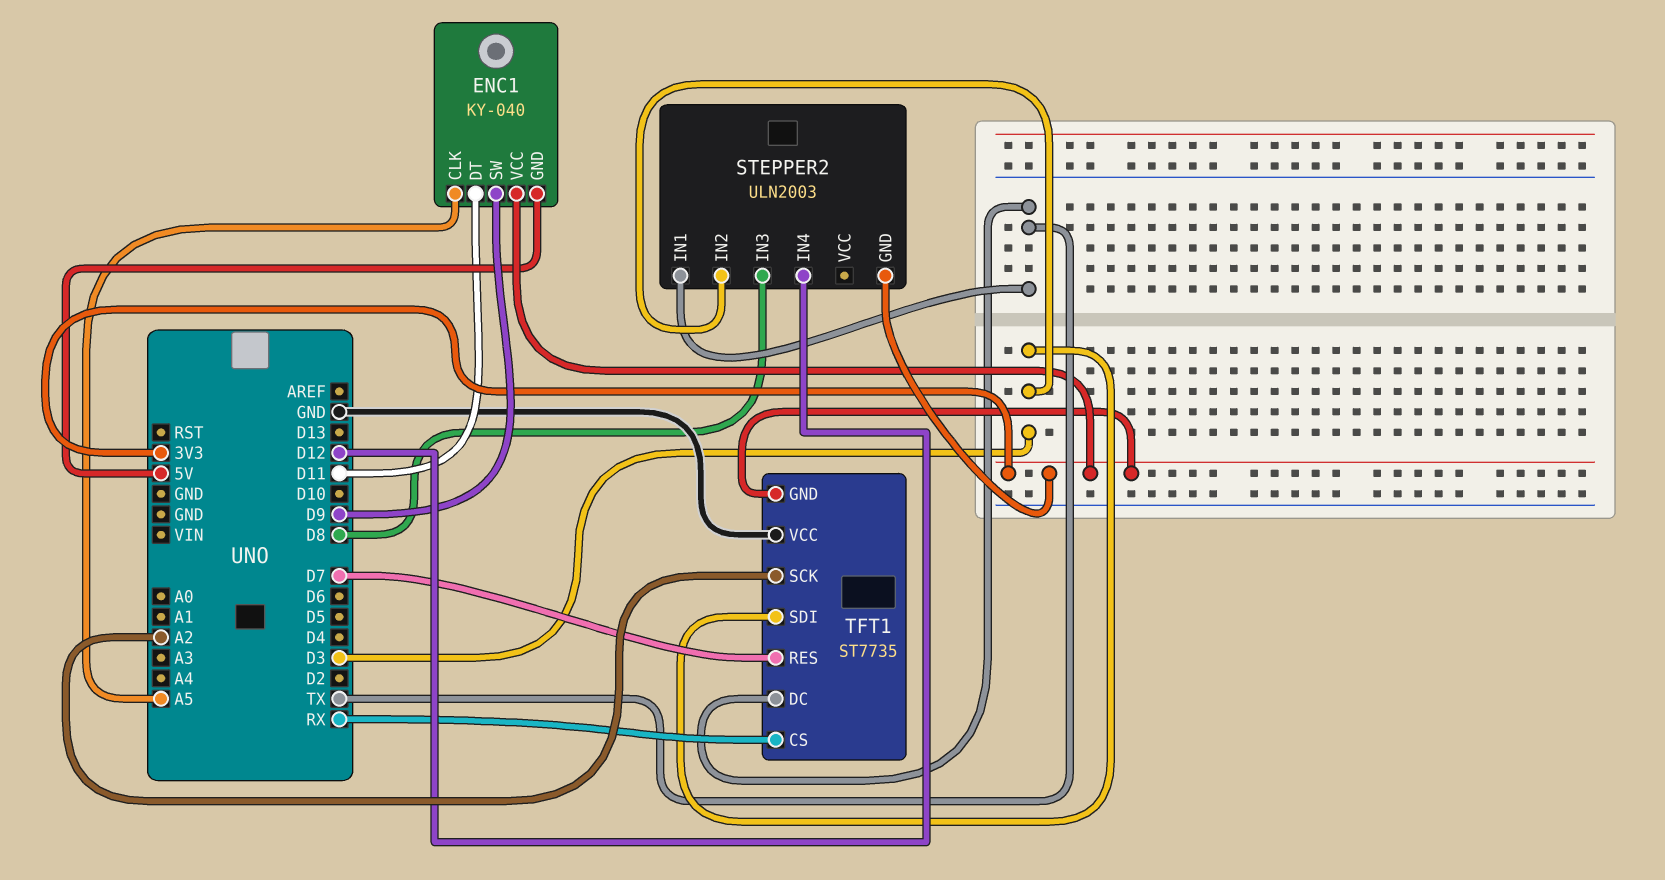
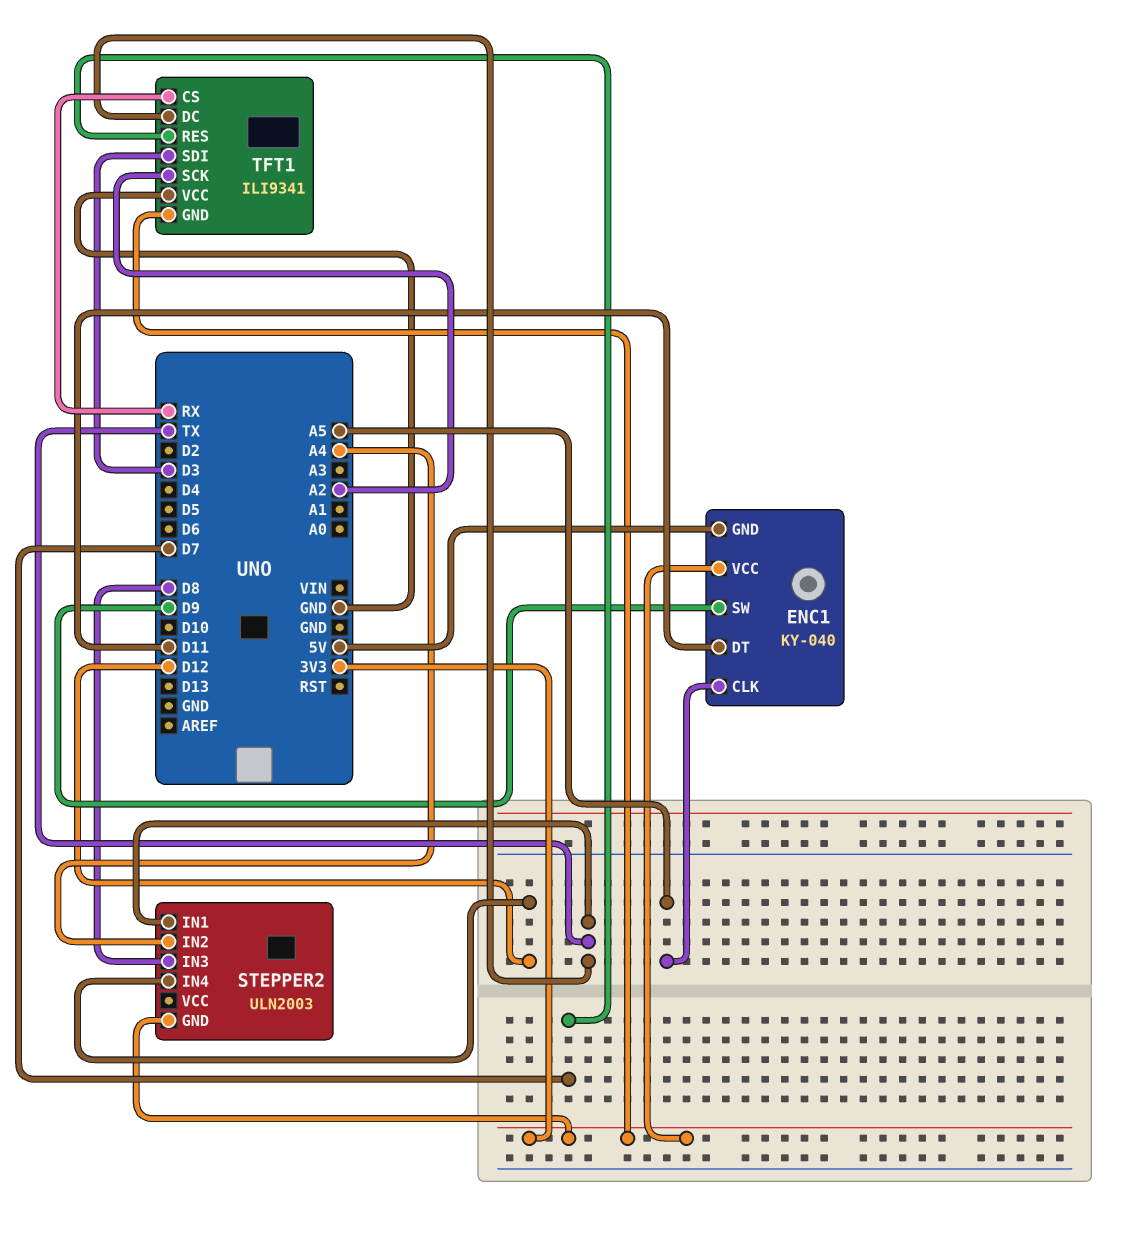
STEPPER2 pin IN2: D3 -> A4
TFT1: ST7735 -> ILI9341

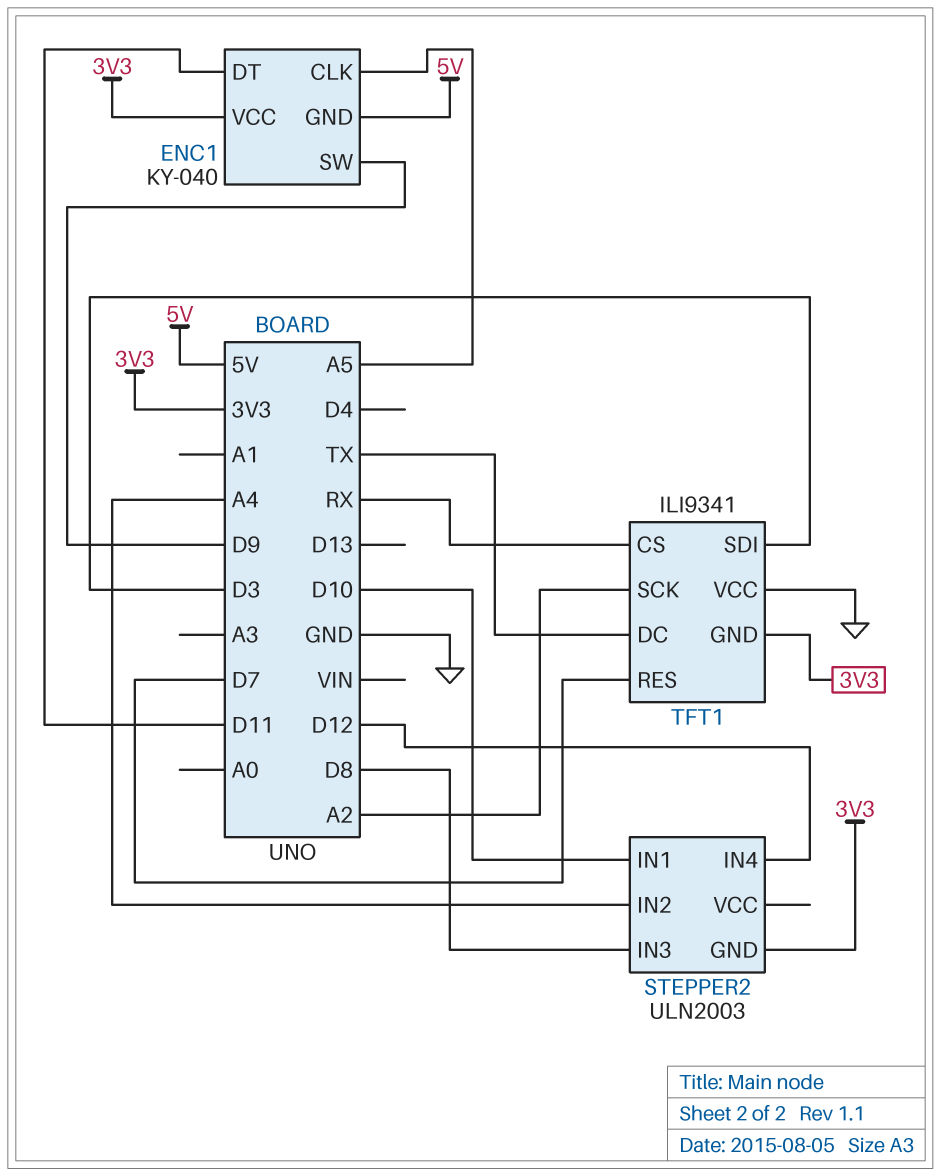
STEPPER2 pin IN1: TX -> D10

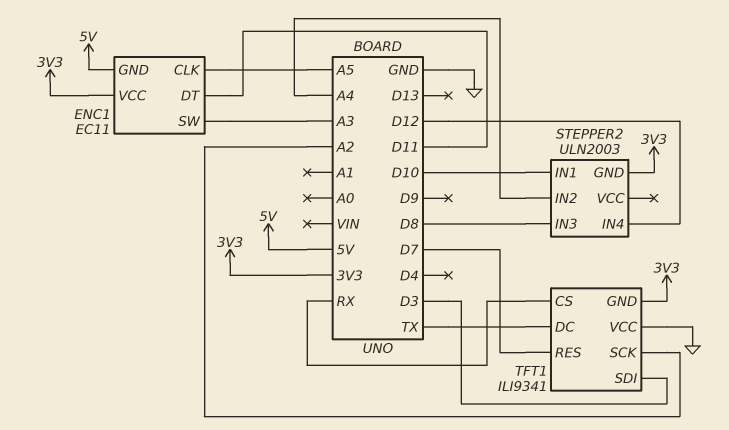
ENC1: KY-040 -> EC11
ENC1 pin SW: D9 -> A3

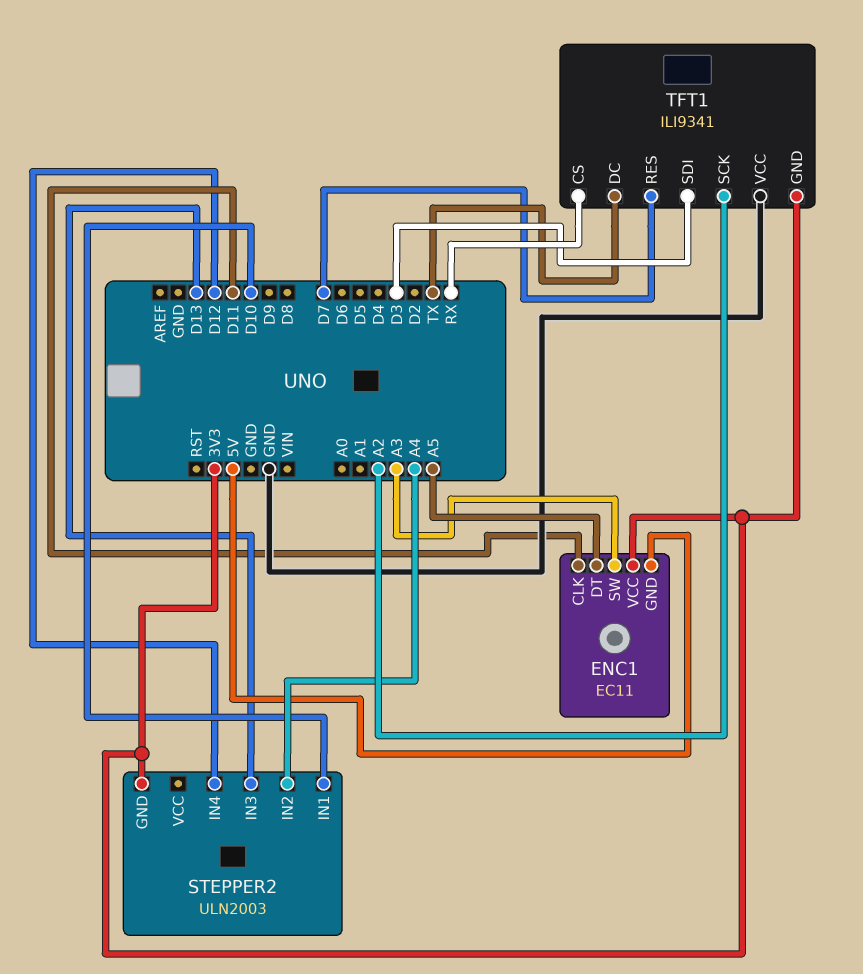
ENC1 pin CLK: A5 -> D11
ENC1 pin DT: D11 -> A5
STEPPER2 pin IN3: D8 -> D13

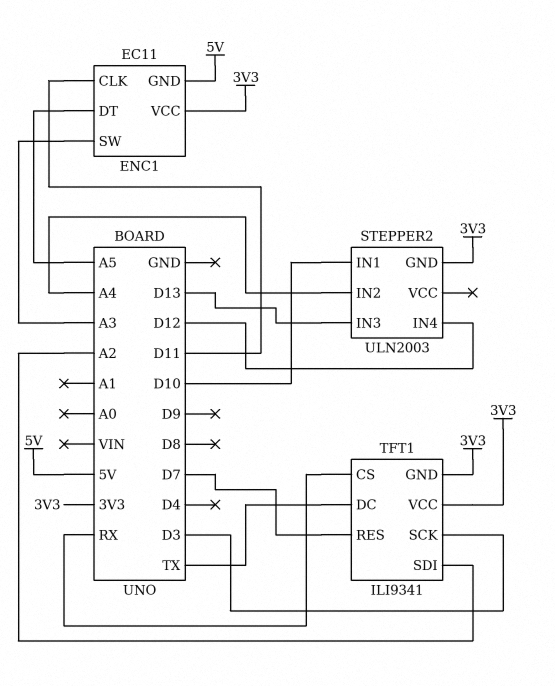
TFT1 pin SCK: A2 -> D3
TFT1 pin SDI: D3 -> A2
TFT1 pin VCC: GND -> 3V3

